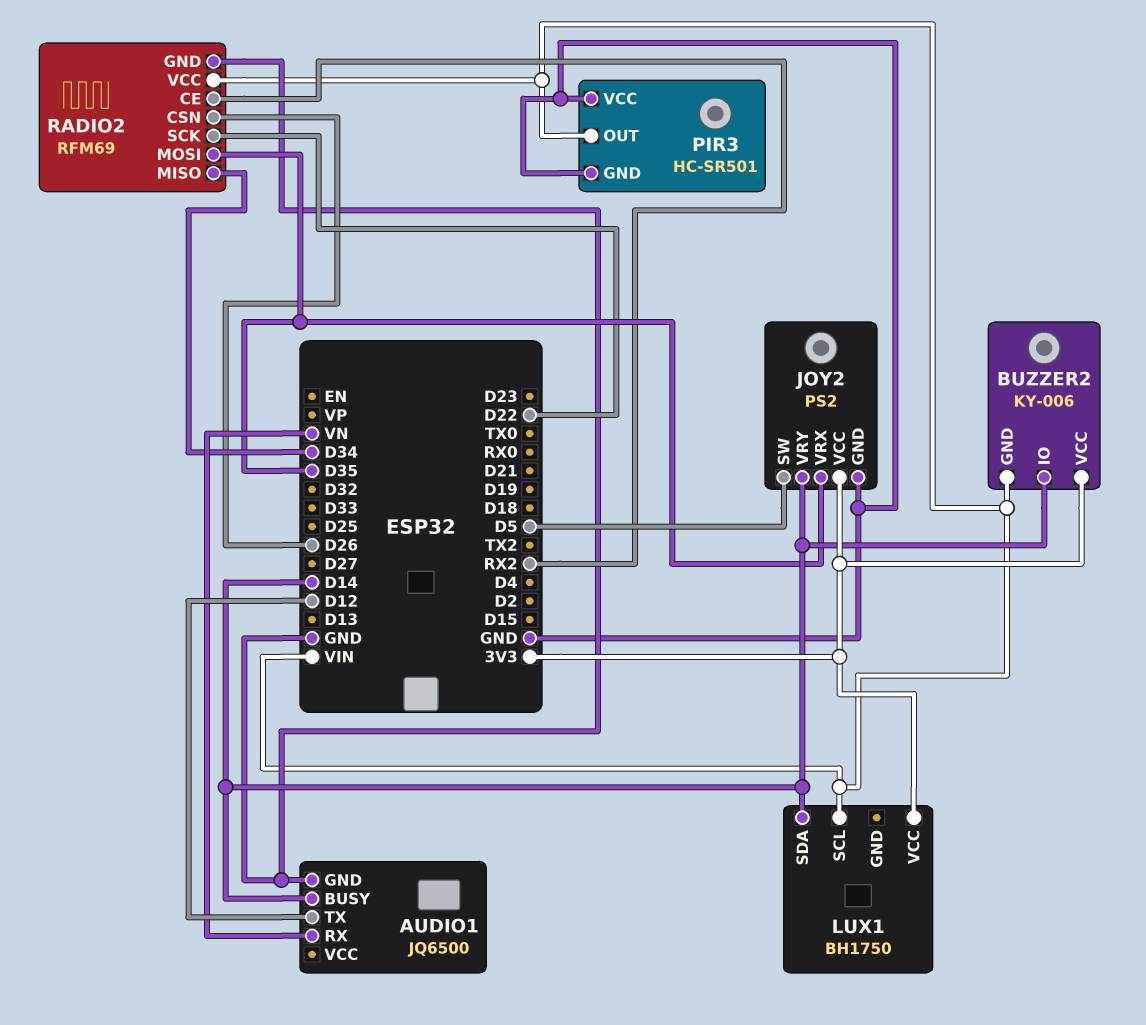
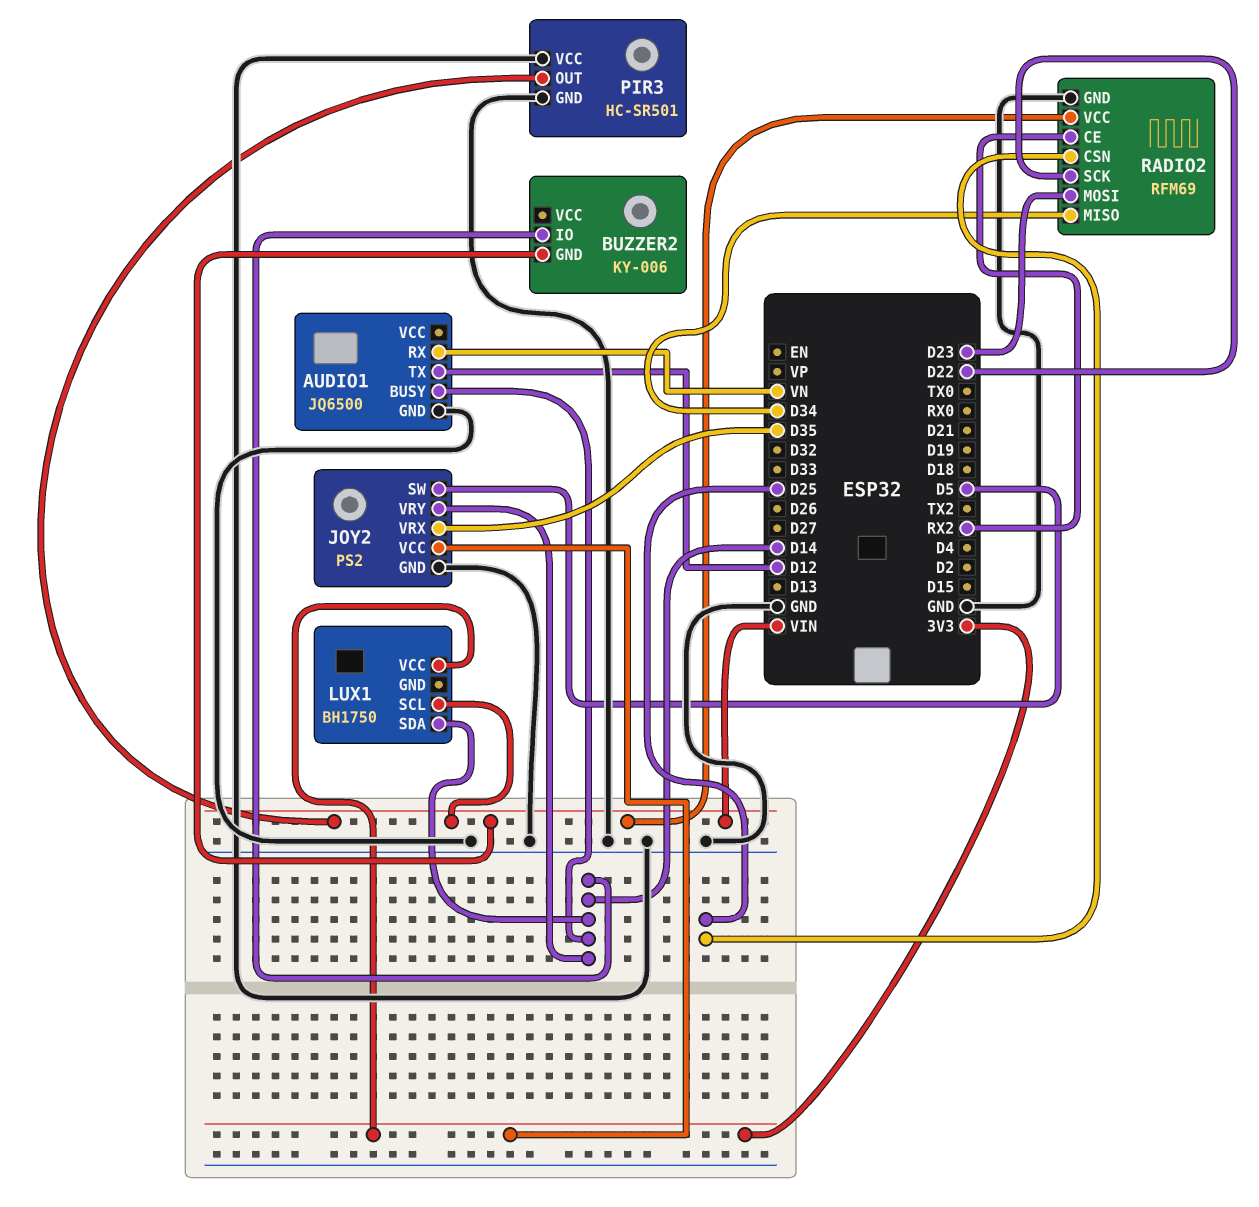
BUZZER2 pin VCC: 3V3 -> none
RADIO2 pin CSN: D26 -> D25
RADIO2 pin MOSI: D35 -> D23

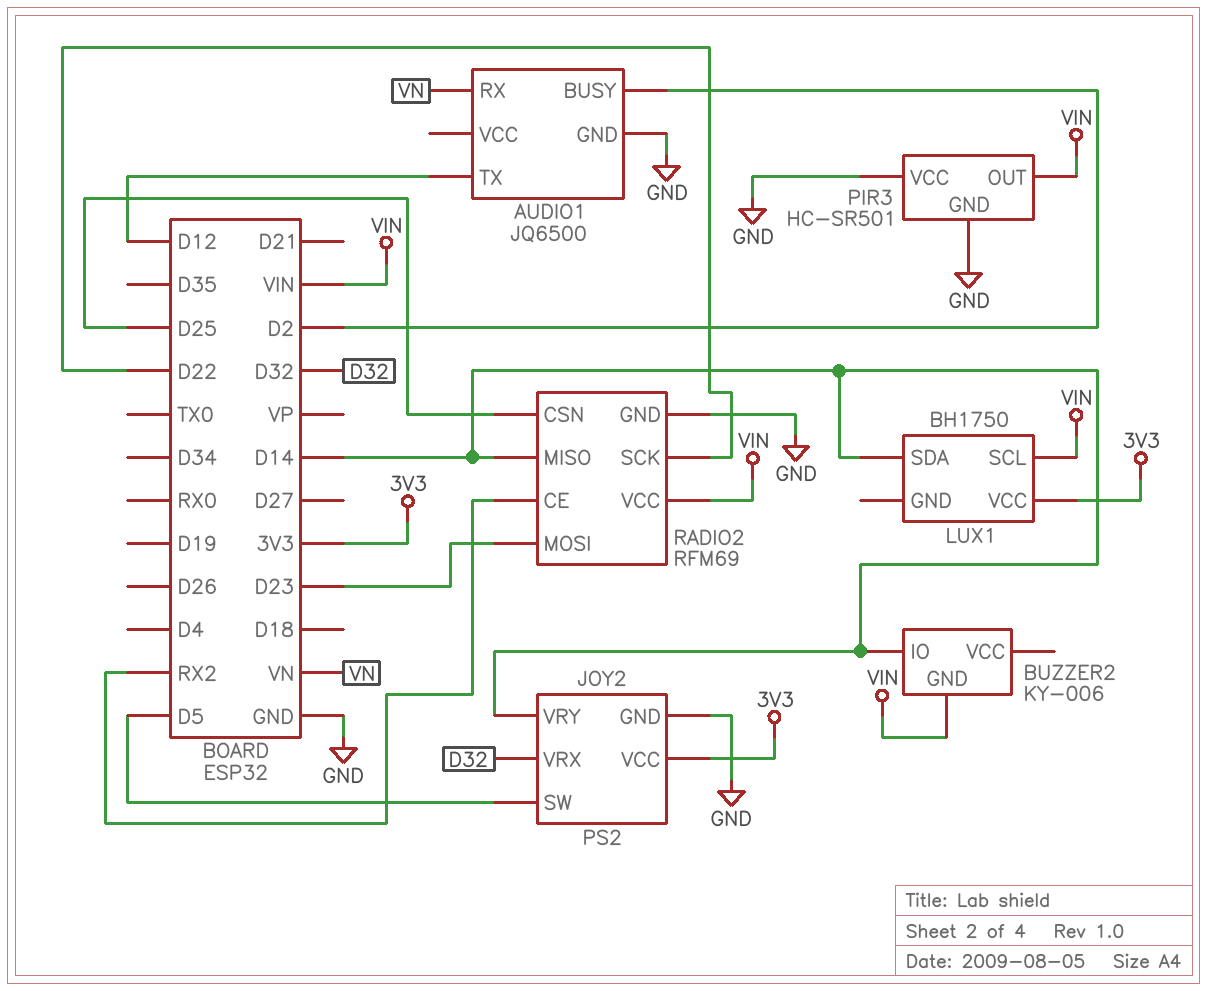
AUDIO1 pin BUSY: D14 -> D2
JOY2 pin VRX: D35 -> D32
RADIO2 pin MISO: D34 -> D14

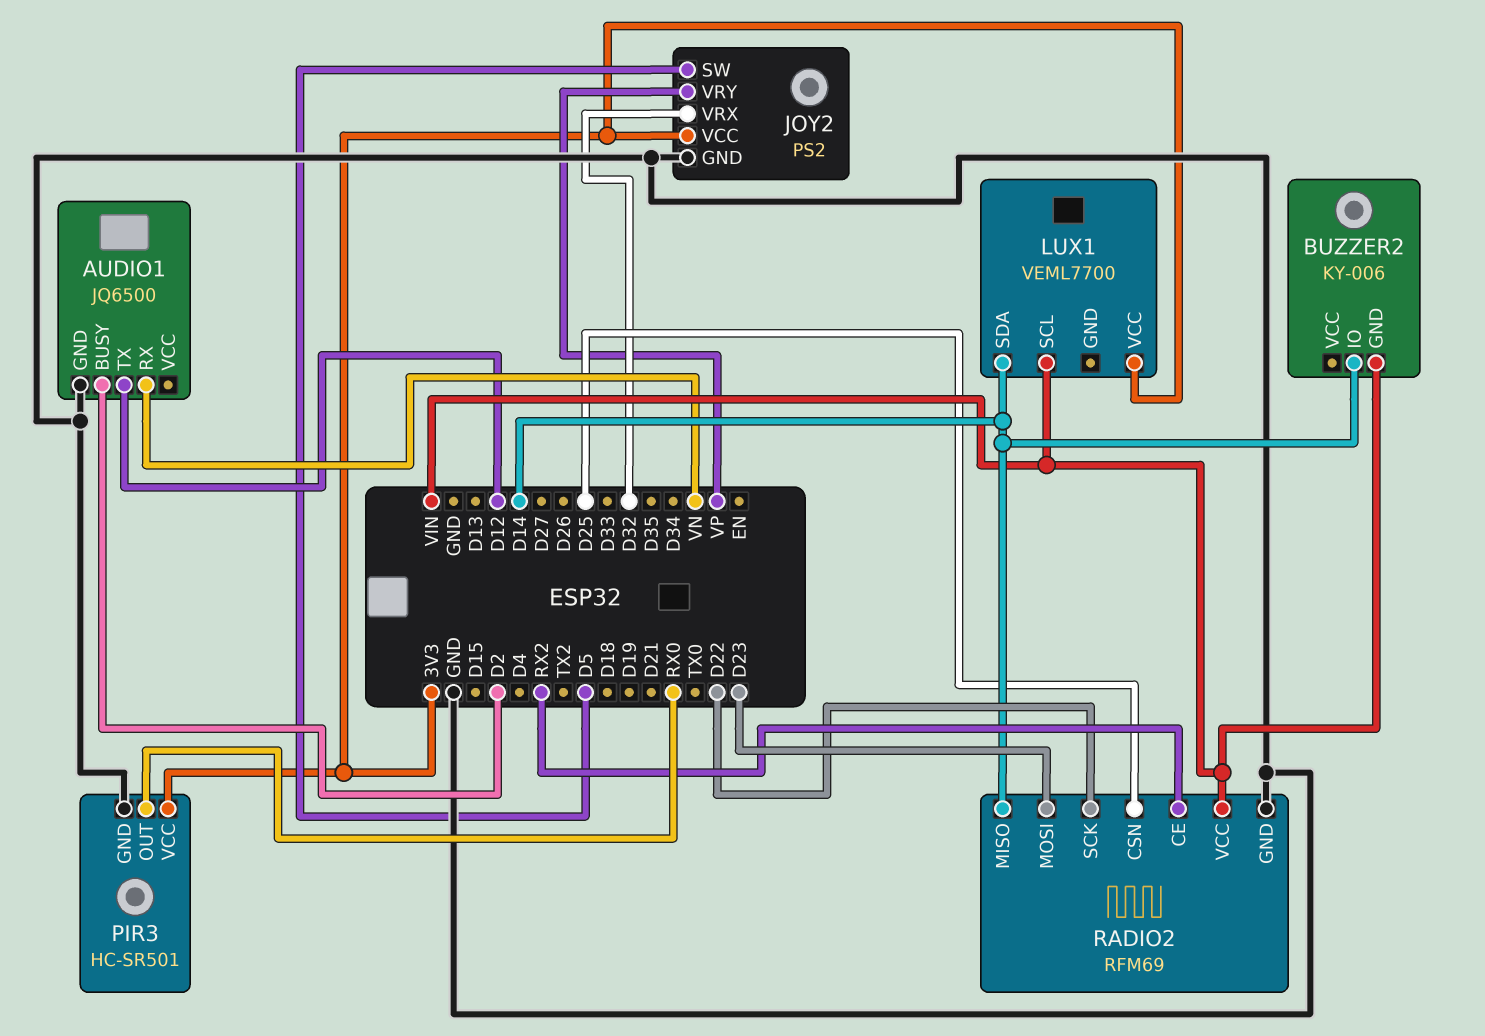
JOY2 pin VRY: D14 -> VP
LUX1: BH1750 -> VEML7700
PIR3 pin OUT: VIN -> RX0
PIR3 pin VCC: GND -> 3V3

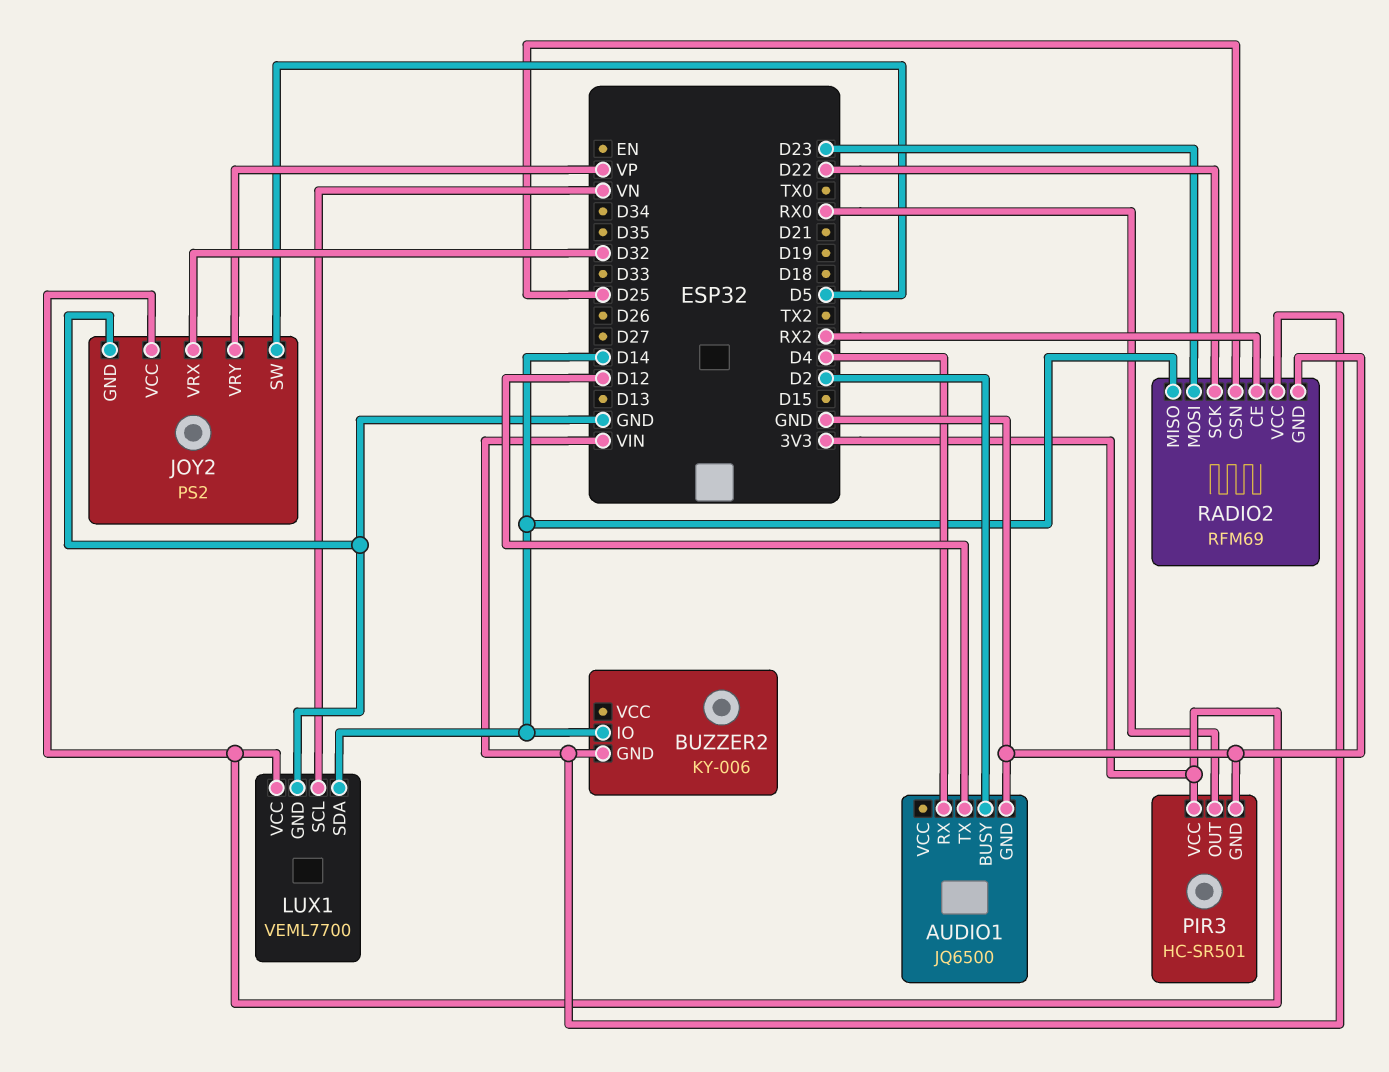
AUDIO1 pin RX: VN -> D4
LUX1 pin GND: none -> GND
LUX1 pin SCL: VIN -> VN

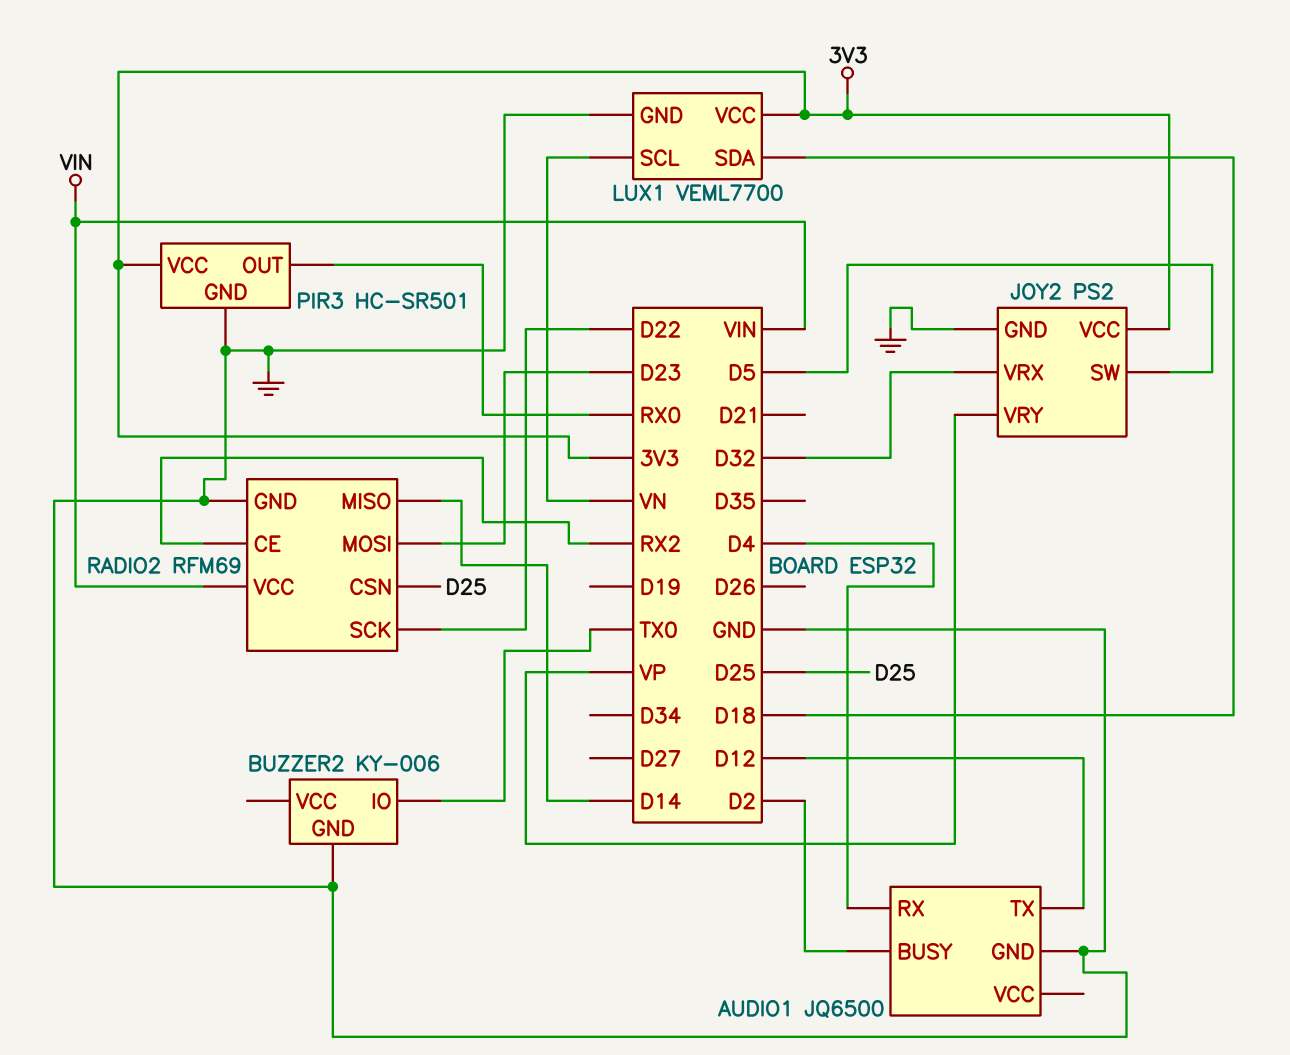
BUZZER2 pin GND: VIN -> GND
BUZZER2 pin IO: D14 -> TX0
LUX1 pin SDA: D14 -> D18

